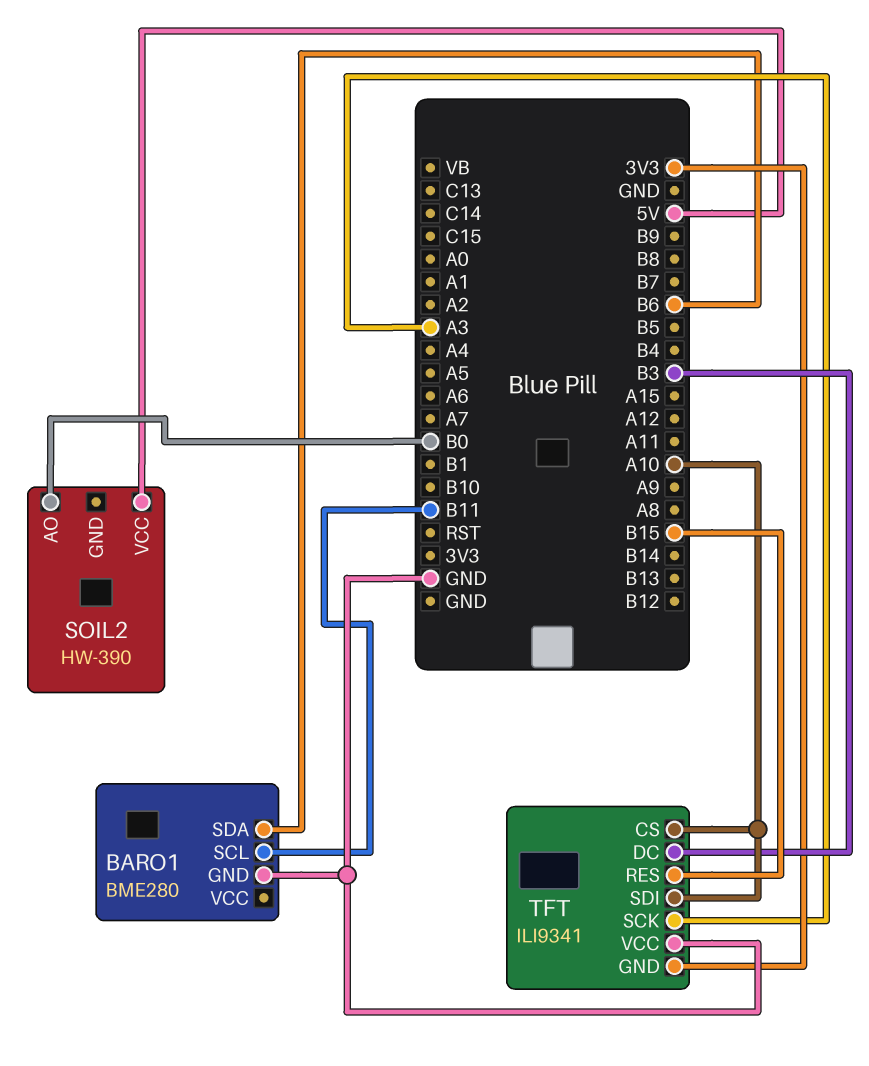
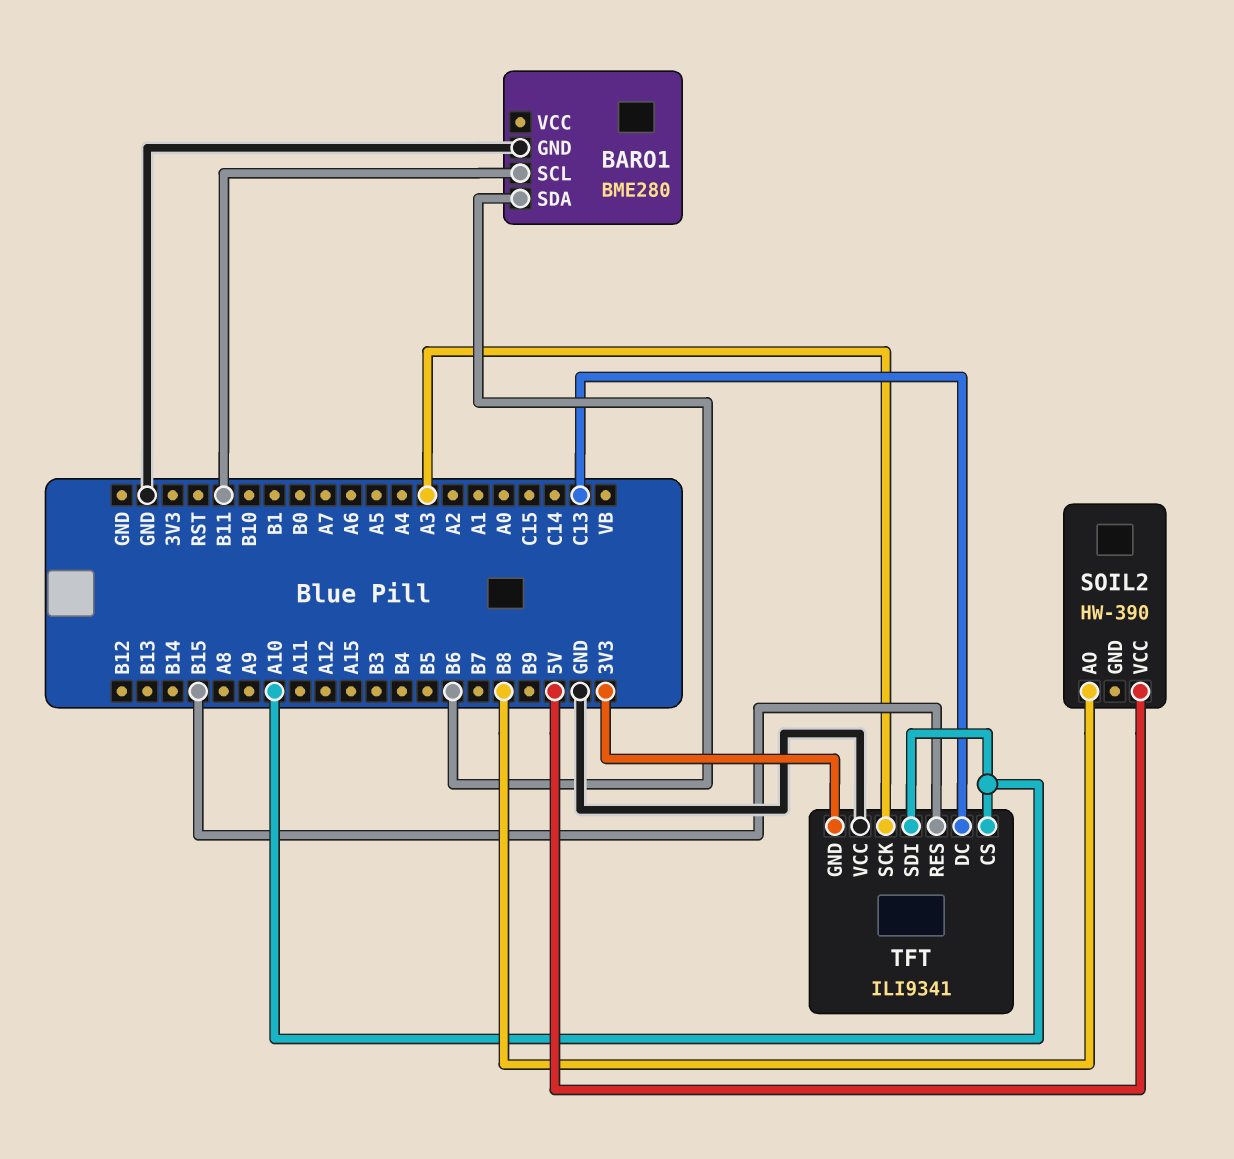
SOIL2 pin AO: B0 -> B8
TFT pin DC: B3 -> C13

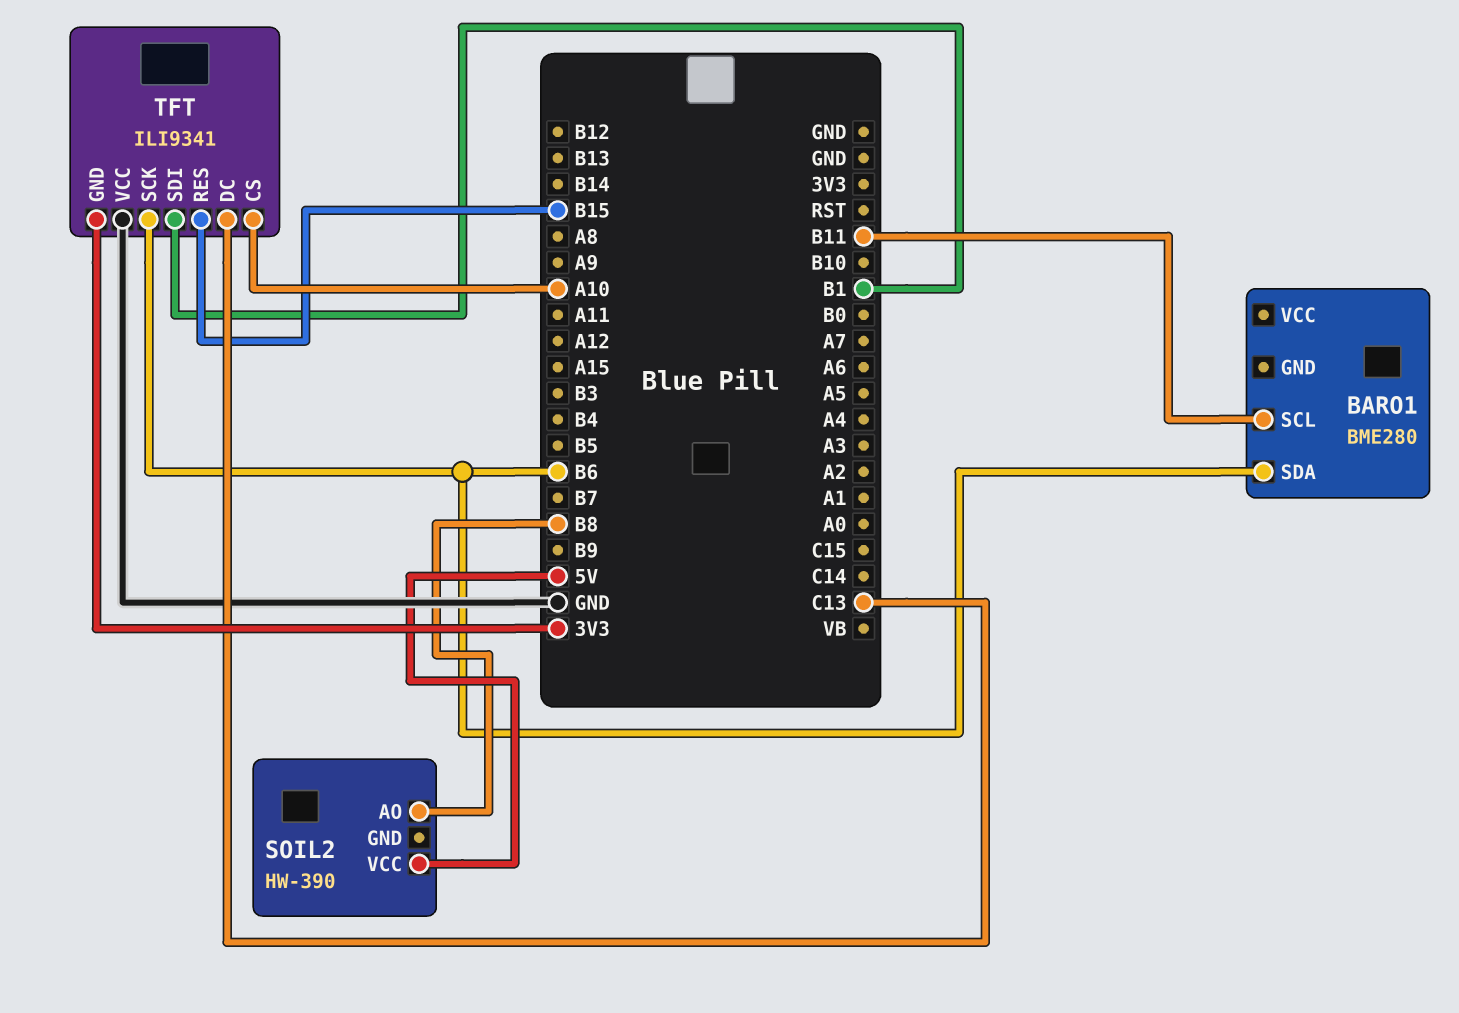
BARO1 pin GND: GND -> none
TFT pin SCK: A3 -> B6
TFT pin SDI: A10 -> B1

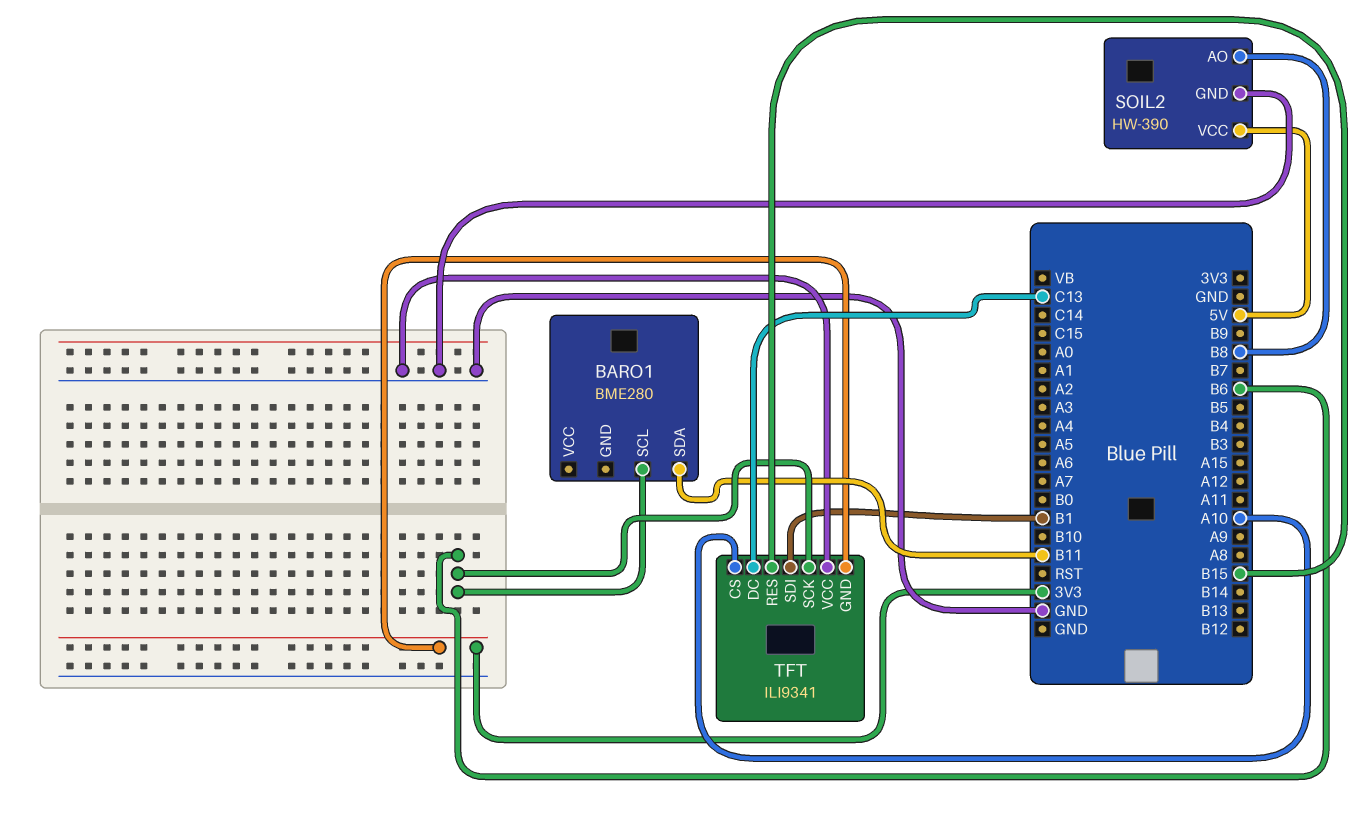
BARO1 pin SCL: B11 -> B6
BARO1 pin SDA: B6 -> B11
SOIL2 pin GND: none -> GND

